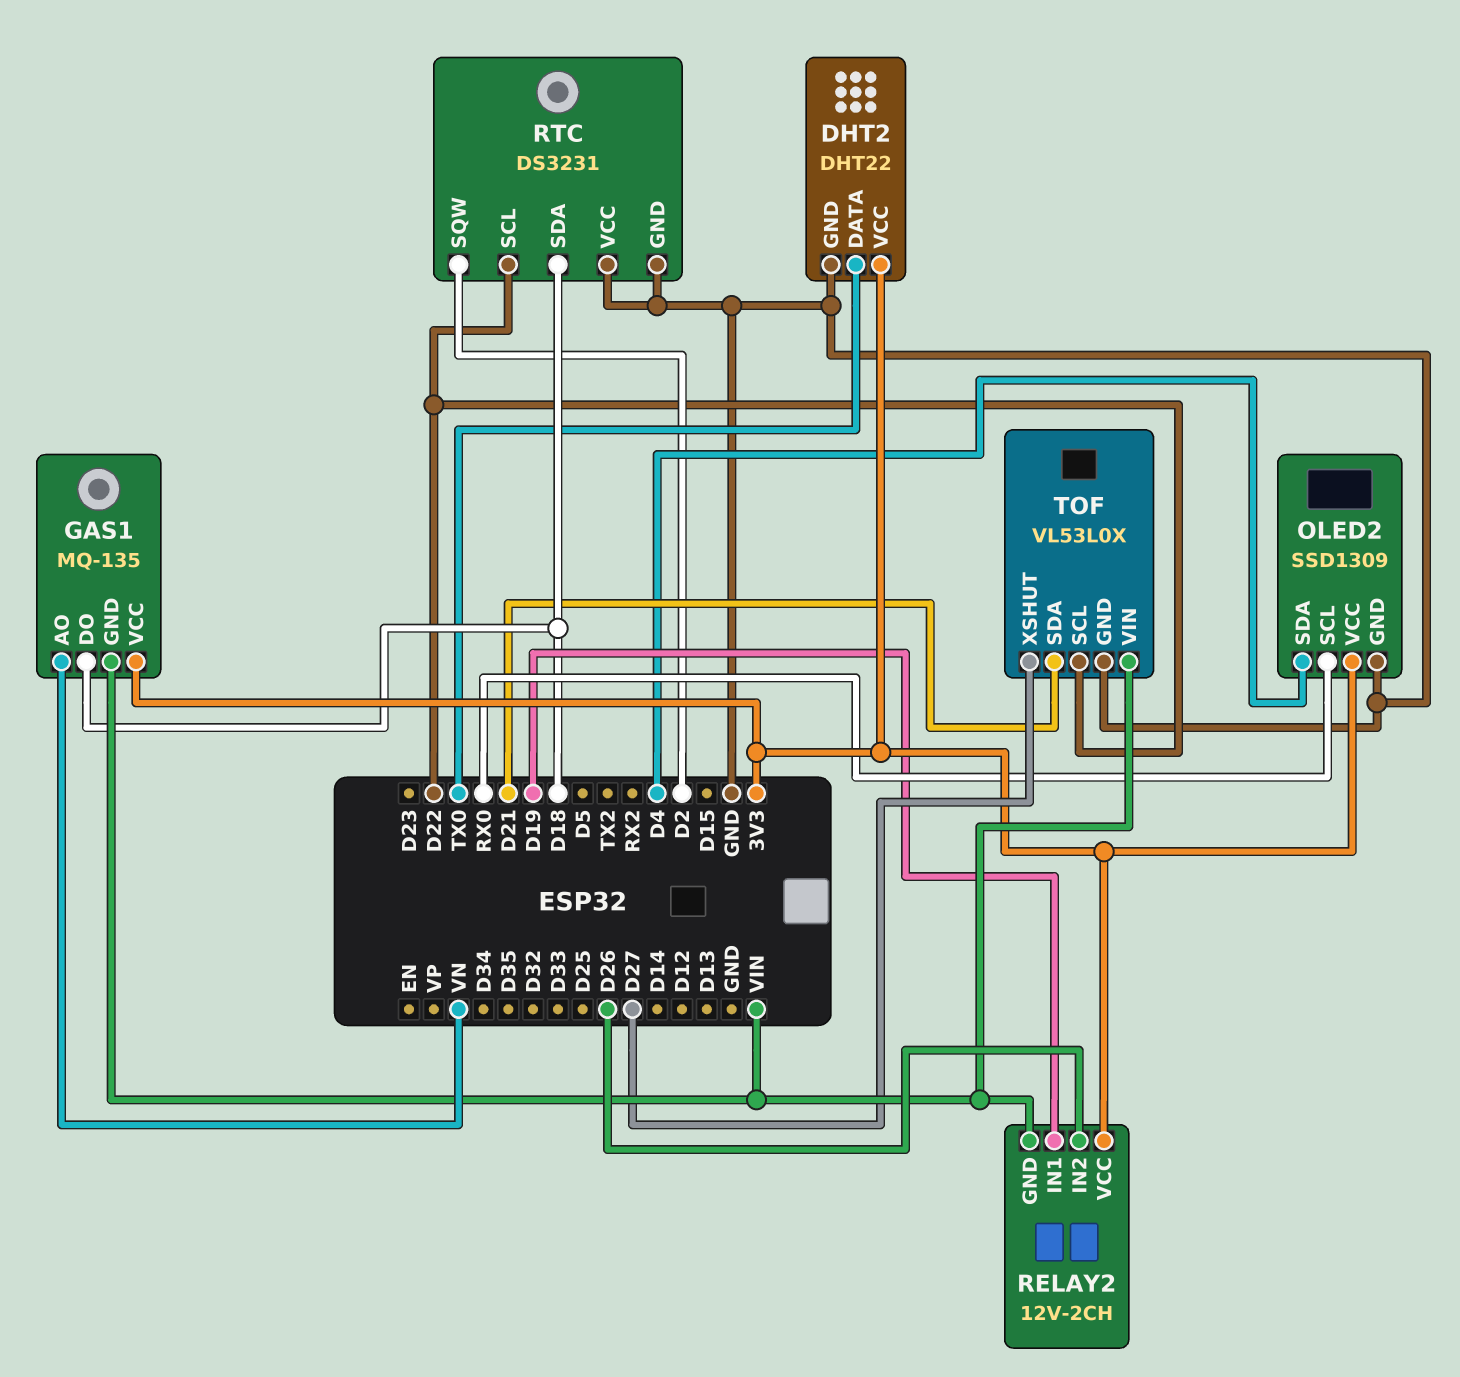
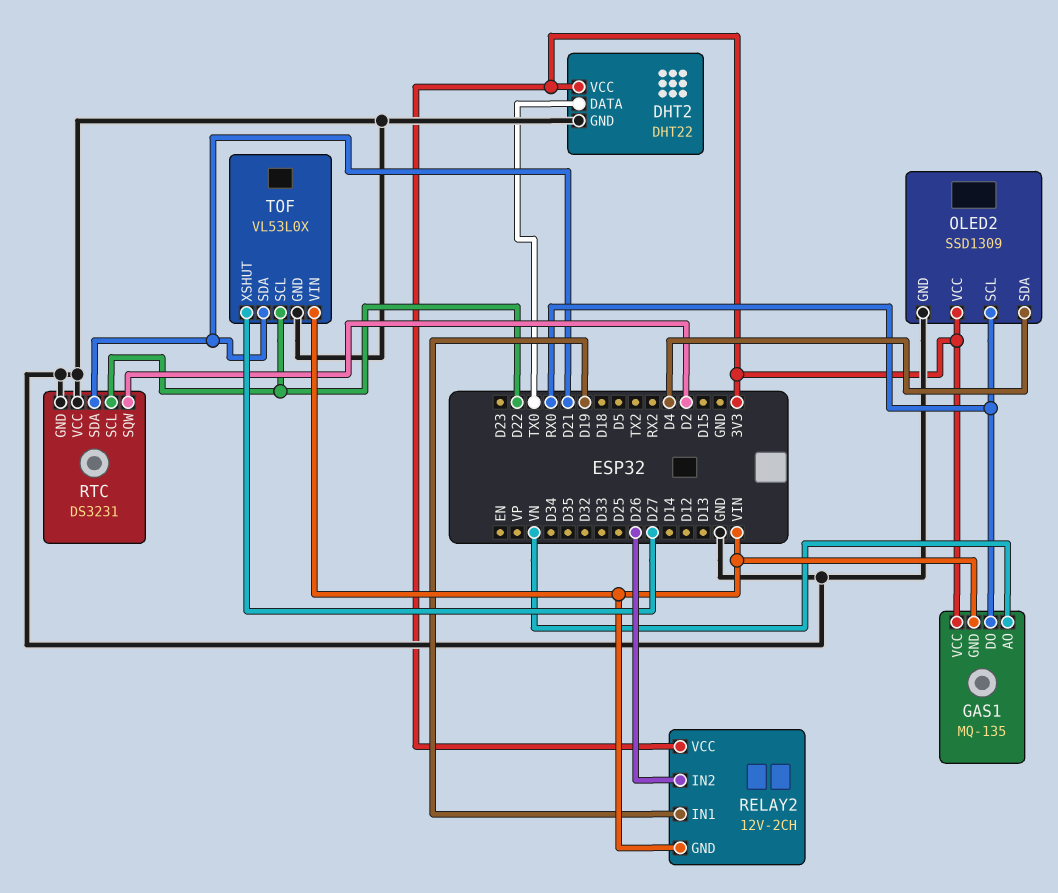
GAS1 pin DO: D18 -> RX0
RTC pin SDA: D18 -> D21

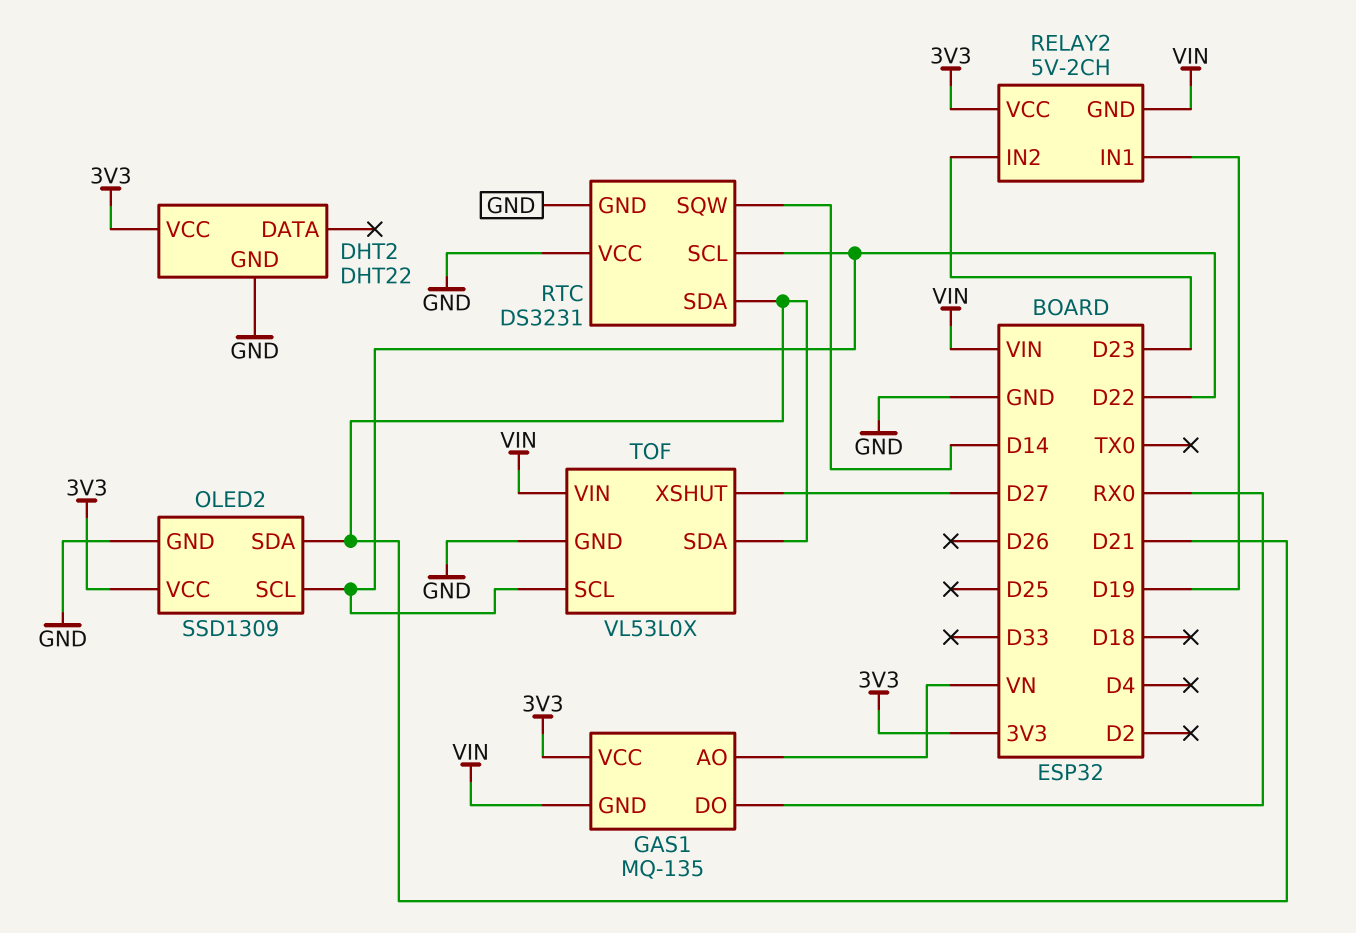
DHT2 pin DATA: TX0 -> none
OLED2 pin SCL: RX0 -> D22
OLED2 pin SDA: D4 -> D21
RELAY2: 12V-2CH -> 5V-2CH
RELAY2 pin IN2: D26 -> D23
RTC pin SQW: D2 -> D14

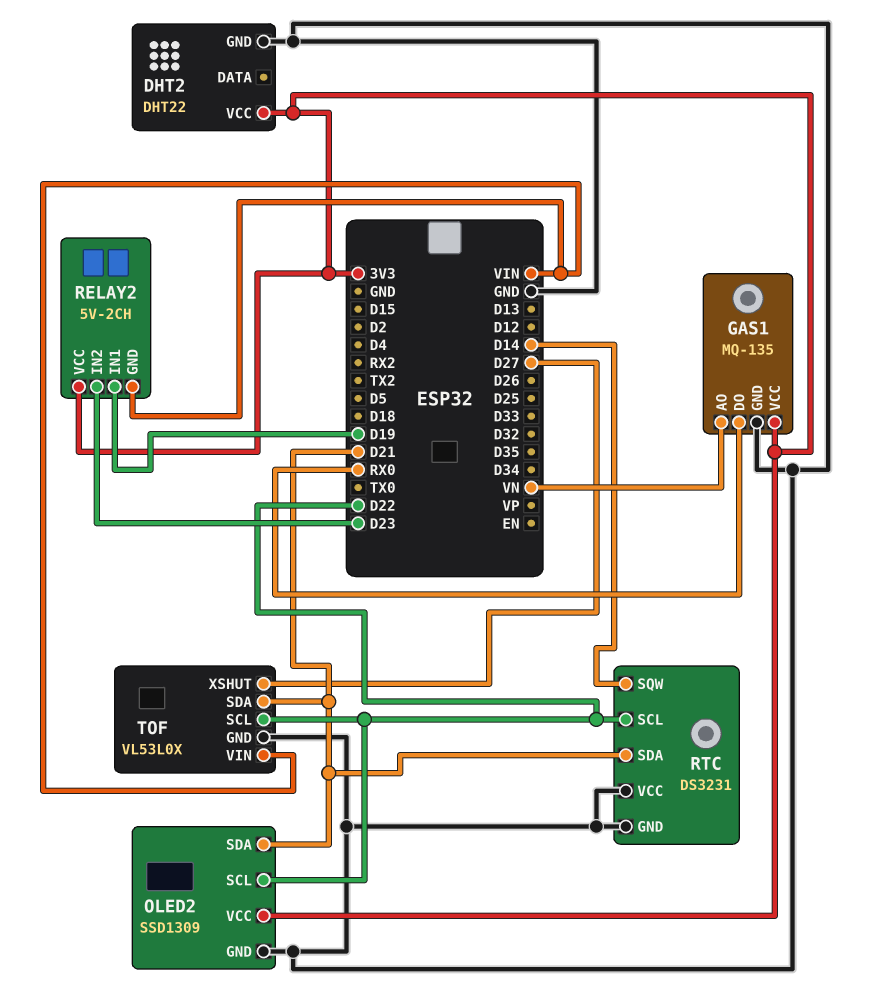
GAS1 pin GND: VIN -> GND

